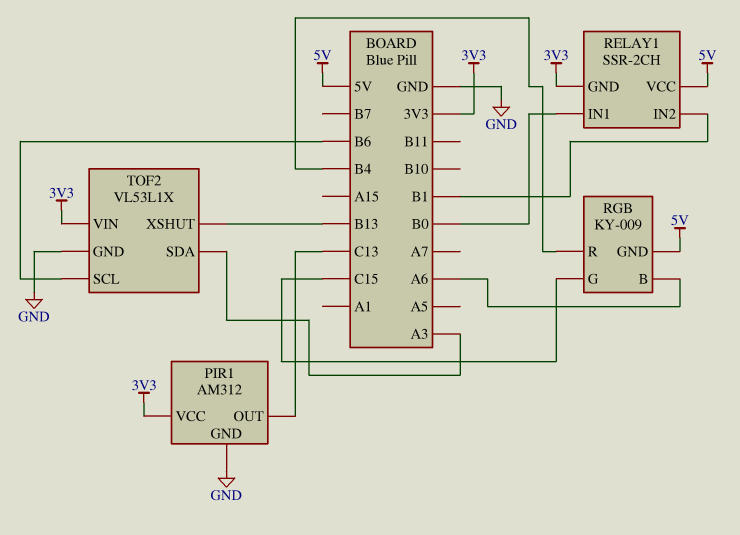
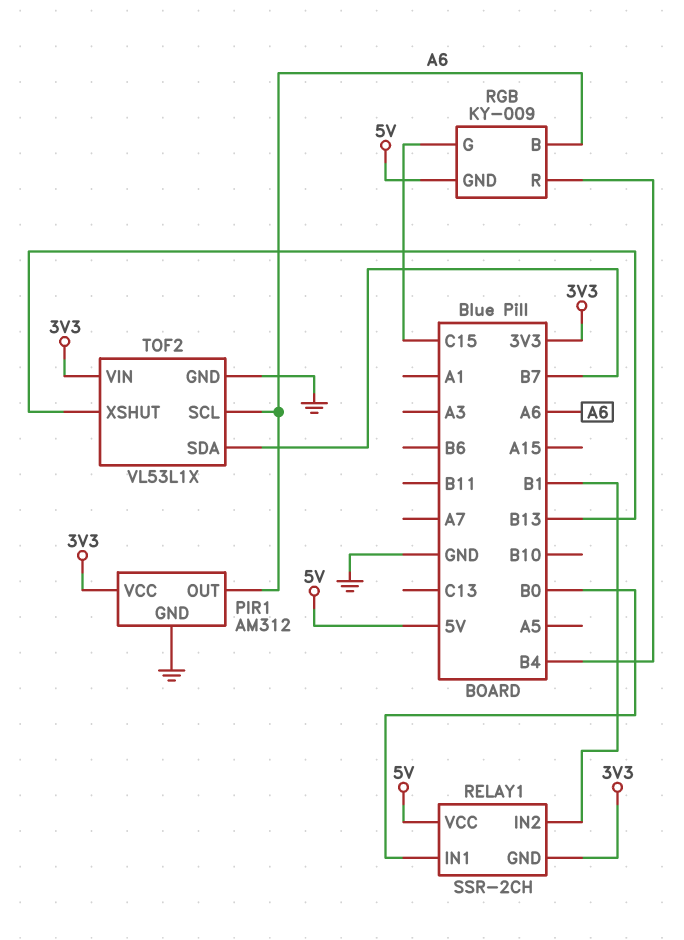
PIR1 pin OUT: C13 -> A6
TOF2 pin SCL: B6 -> A6
TOF2 pin SDA: A3 -> B7

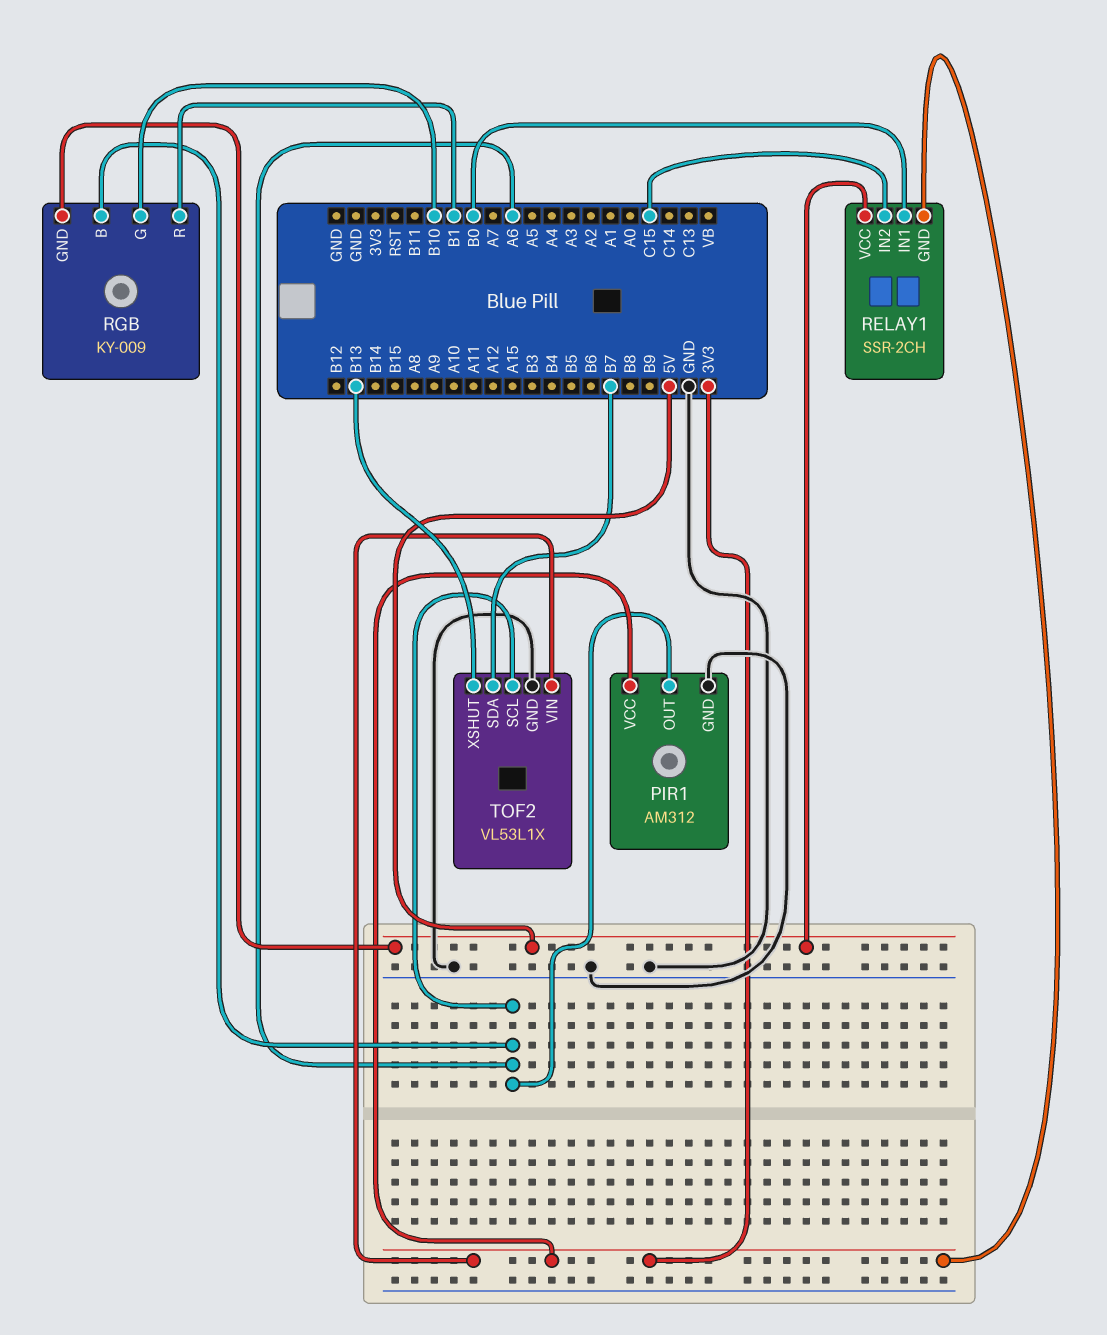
RELAY1 pin IN2: B1 -> C15
RGB pin G: C15 -> B10
RGB pin R: B4 -> B1

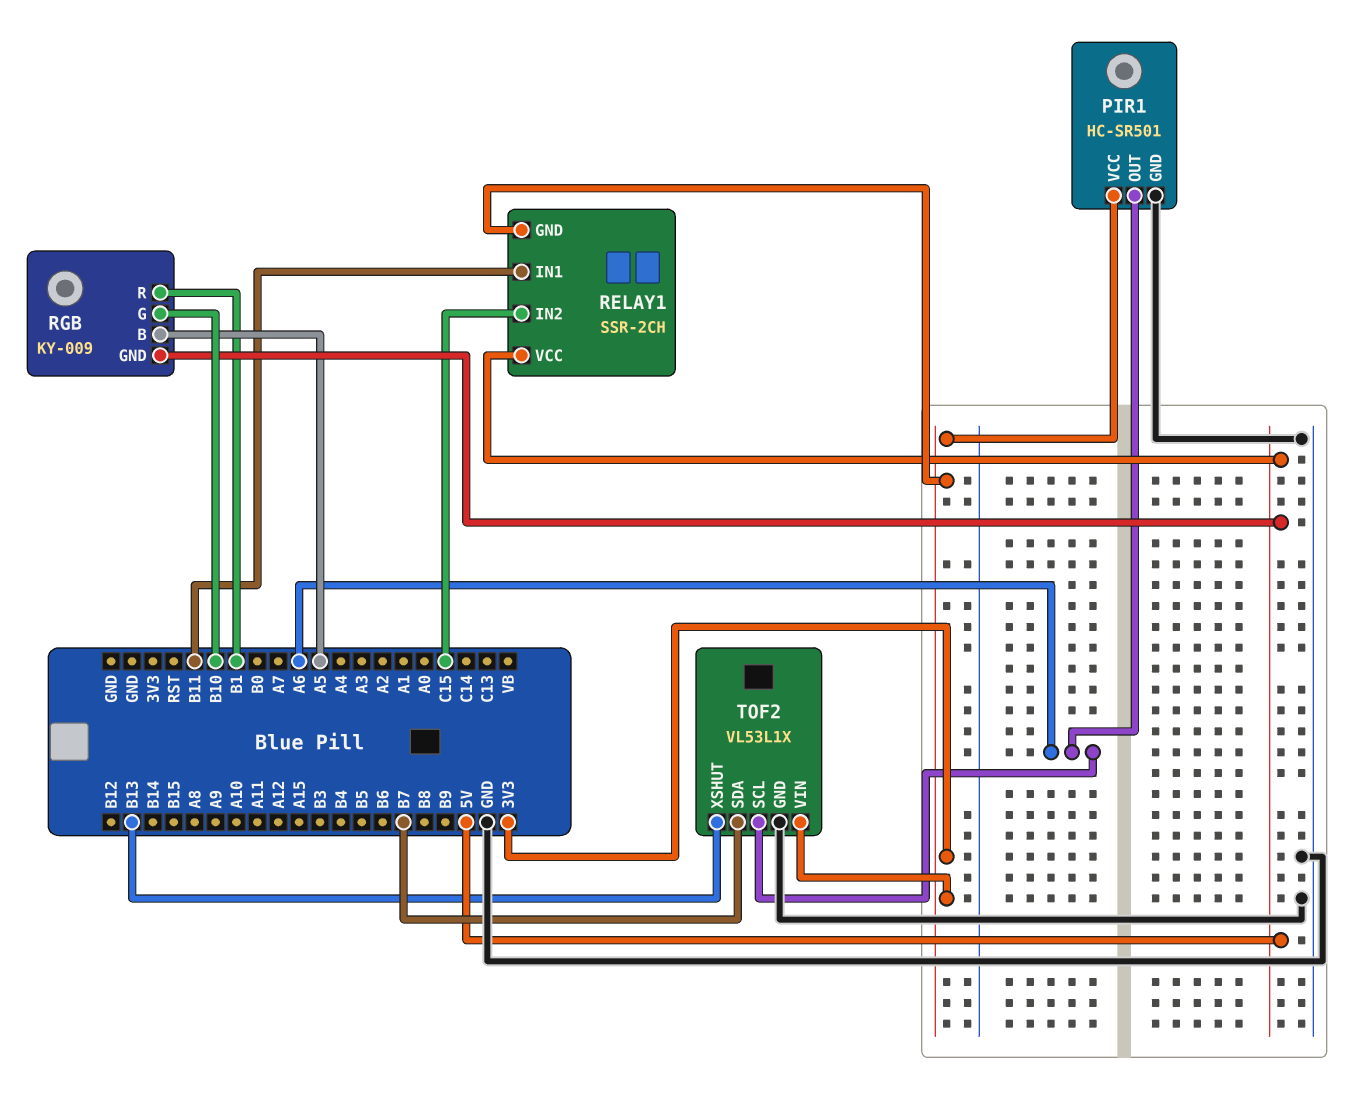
PIR1: AM312 -> HC-SR501
RELAY1 pin IN1: B0 -> B11
RGB pin B: A6 -> A5

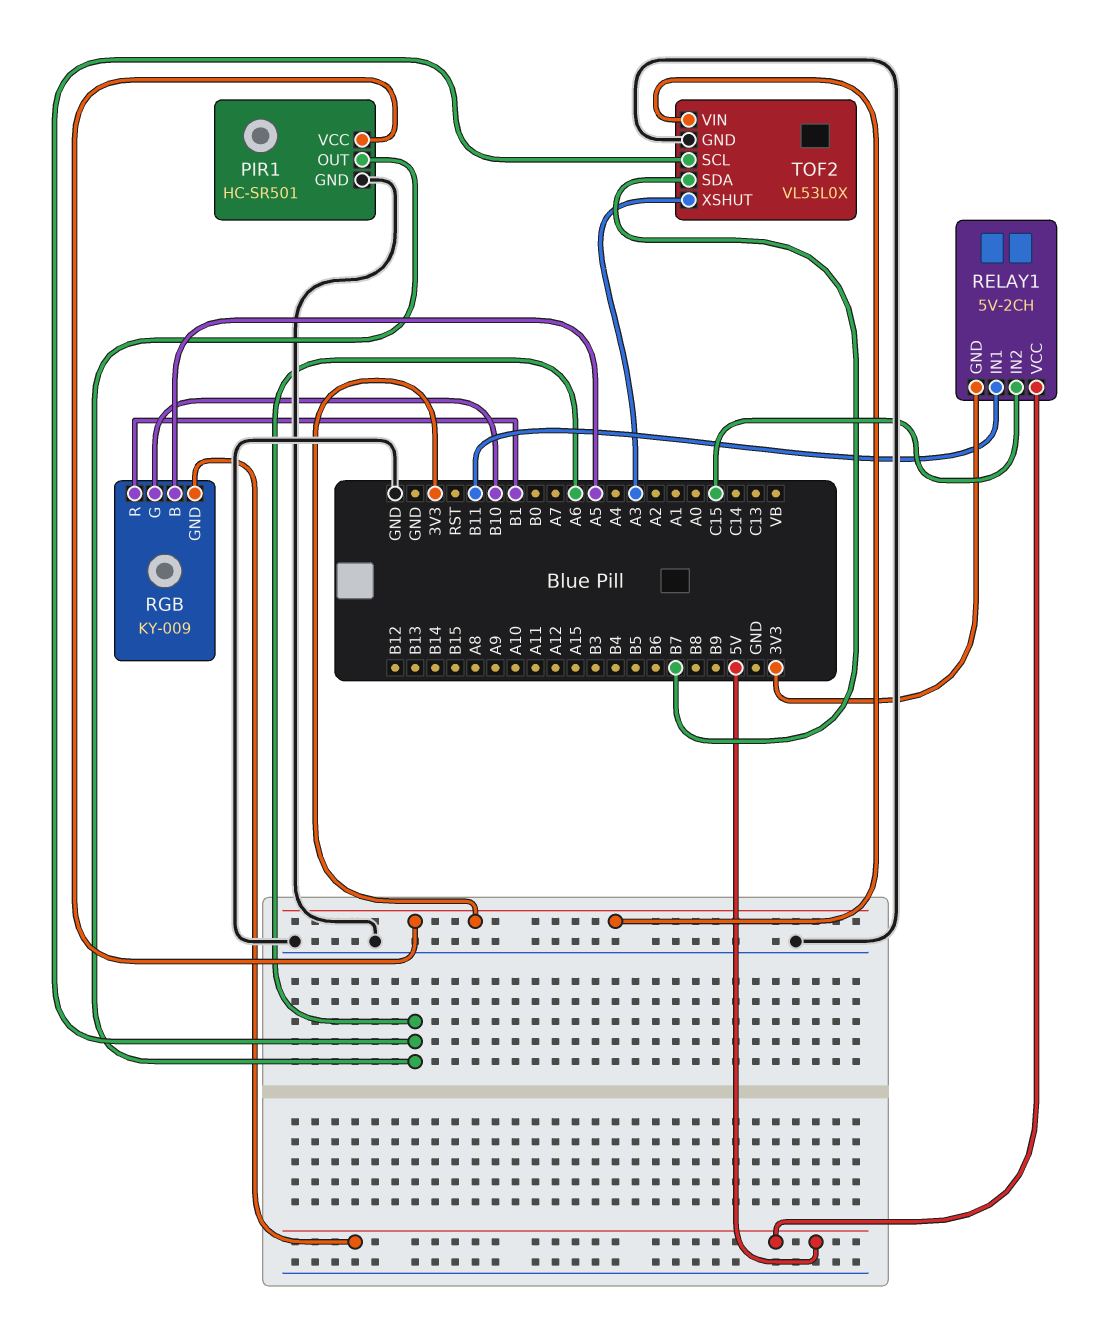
RELAY1: SSR-2CH -> 5V-2CH
TOF2: VL53L1X -> VL53L0X
TOF2 pin XSHUT: B13 -> A3

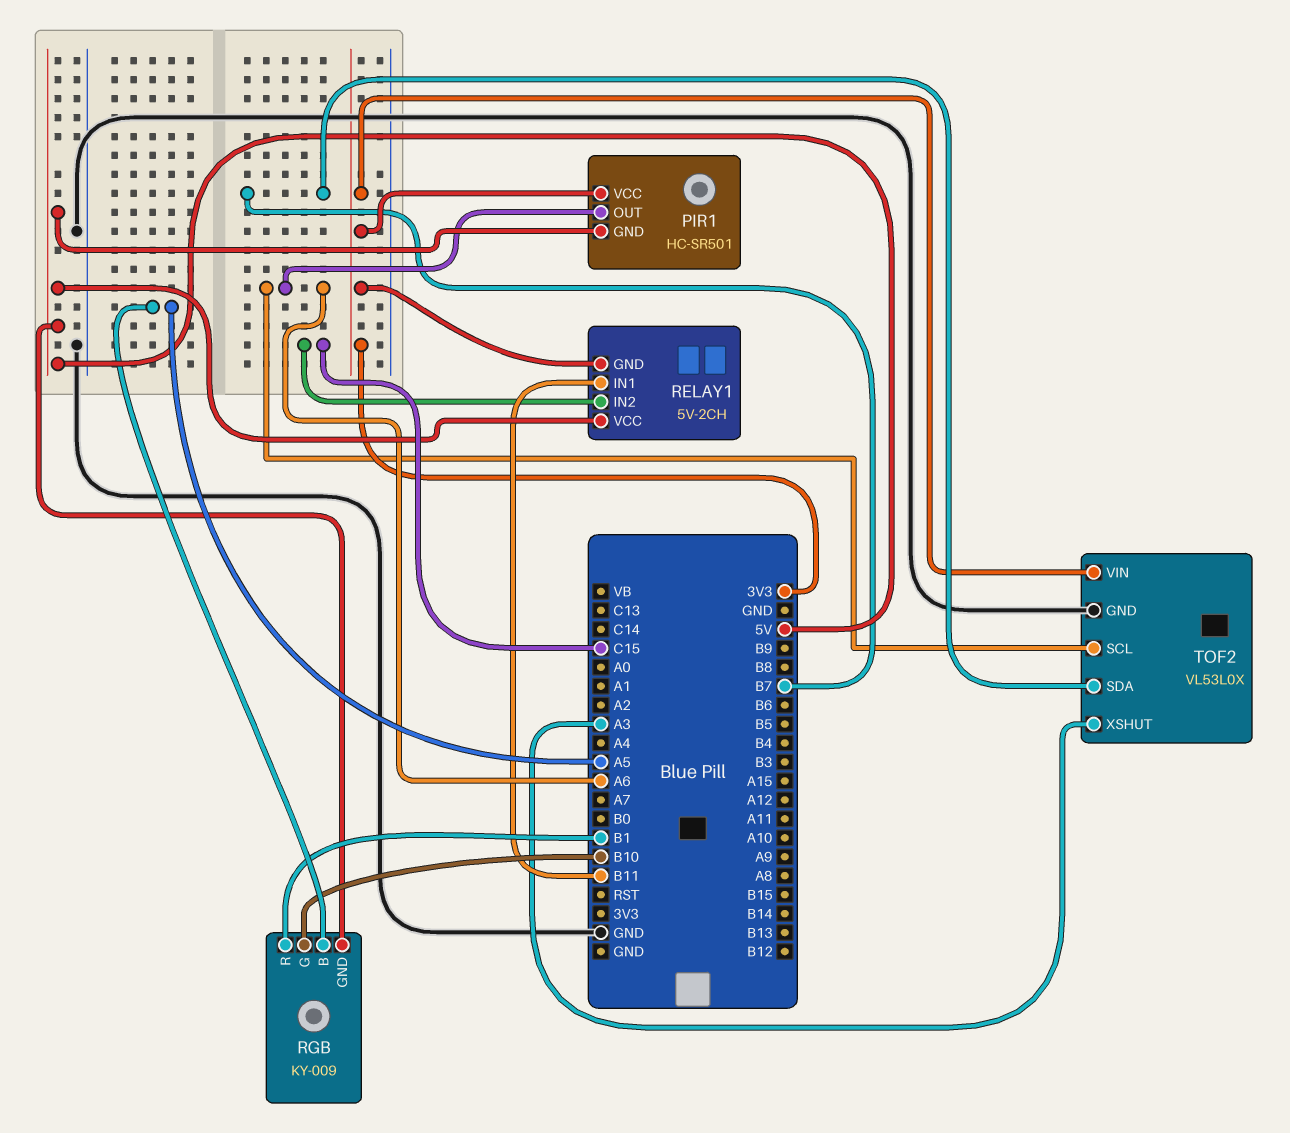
PIR1 pin GND: GND -> 5V

